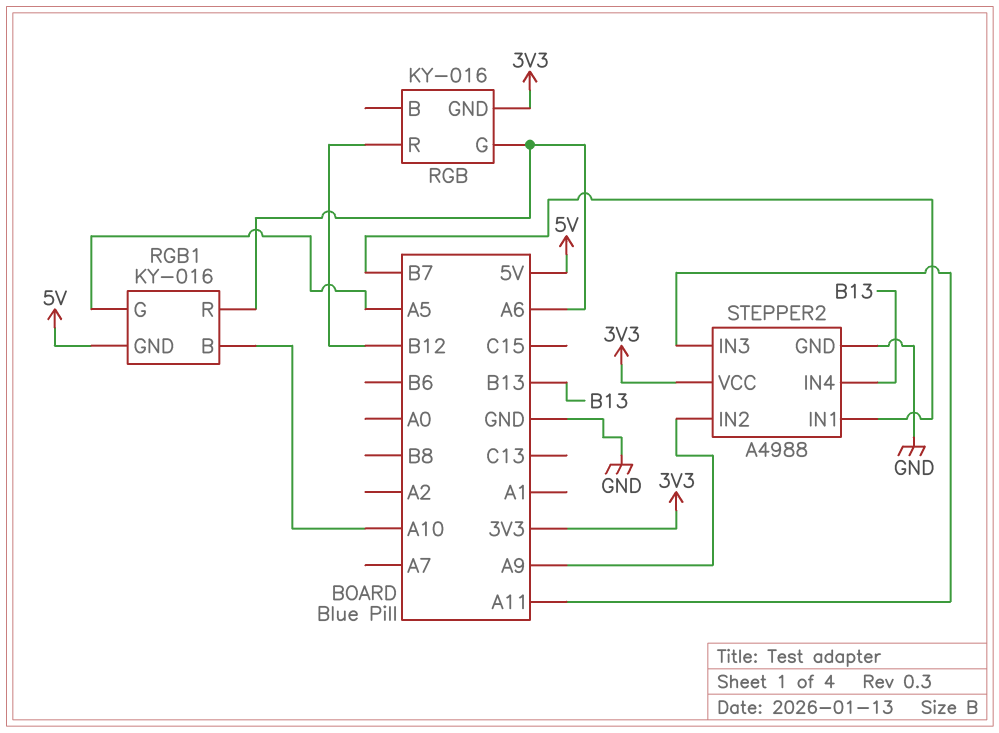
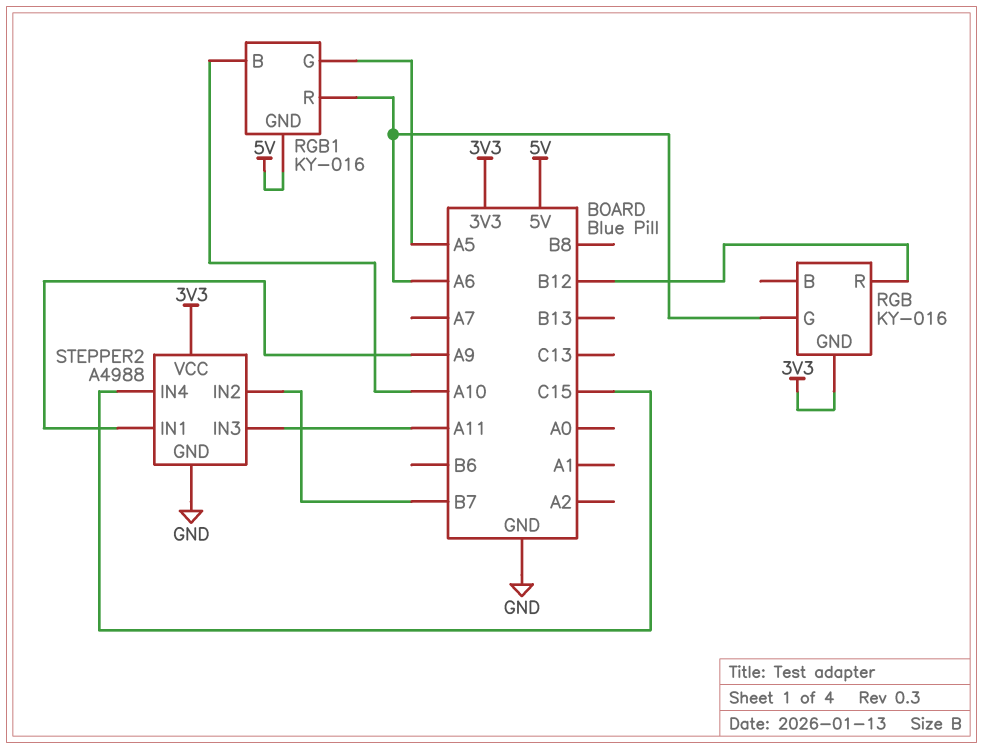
STEPPER2 pin IN1: B7 -> A9
STEPPER2 pin IN2: A9 -> B7
STEPPER2 pin IN4: B13 -> C15

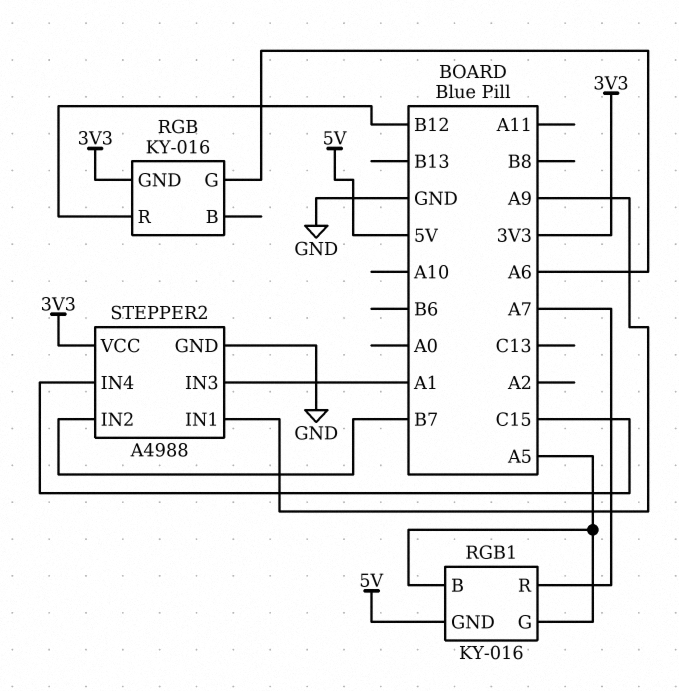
RGB1 pin B: A10 -> A5
RGB1 pin R: A6 -> A7
STEPPER2 pin IN3: A11 -> A1

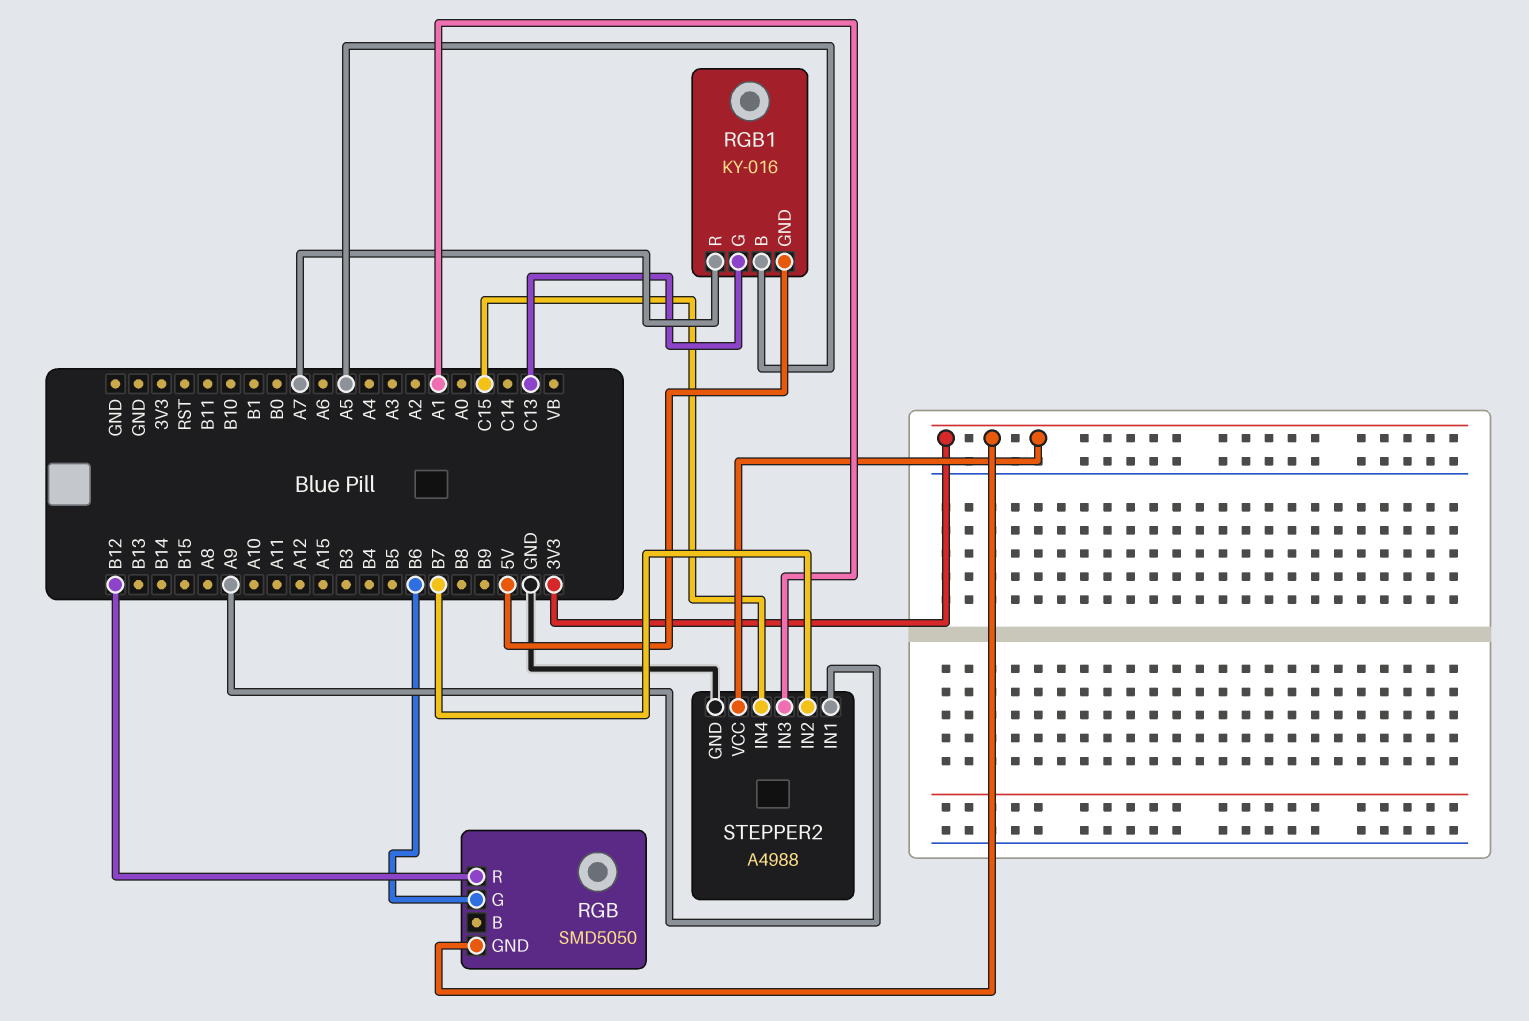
RGB: KY-016 -> SMD5050
RGB pin G: A6 -> B6
RGB1 pin G: A5 -> C13

